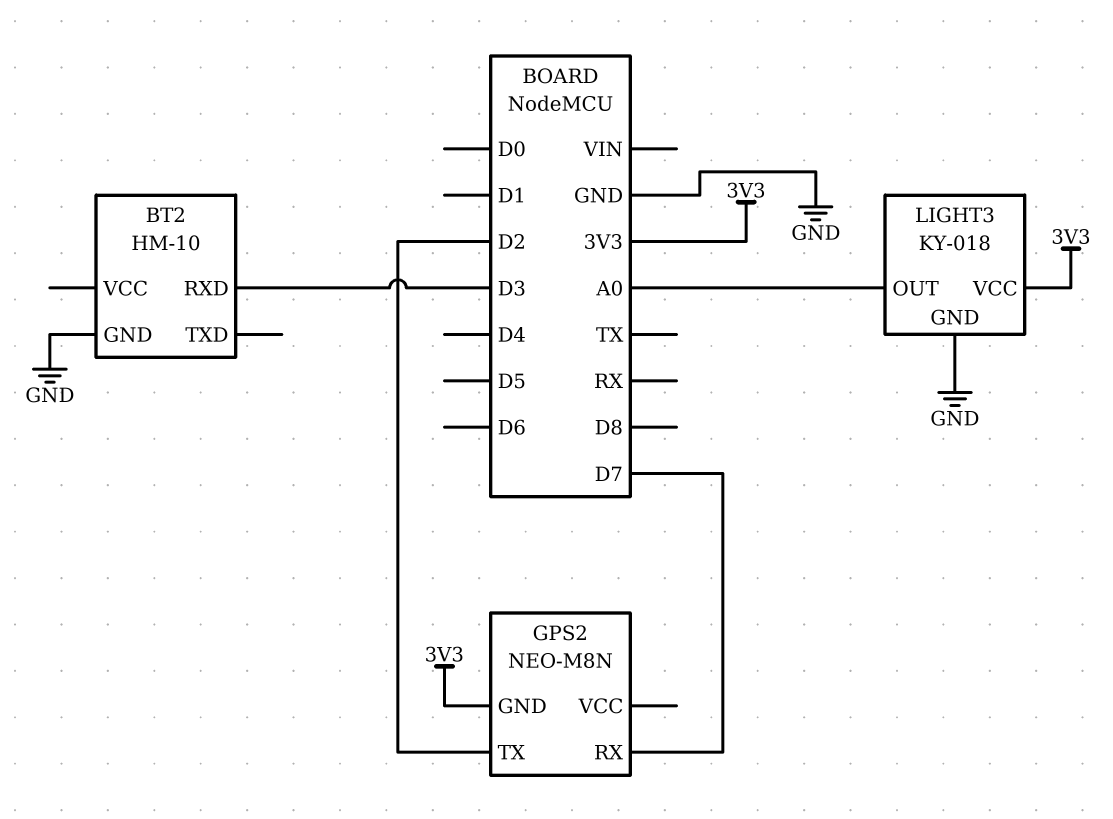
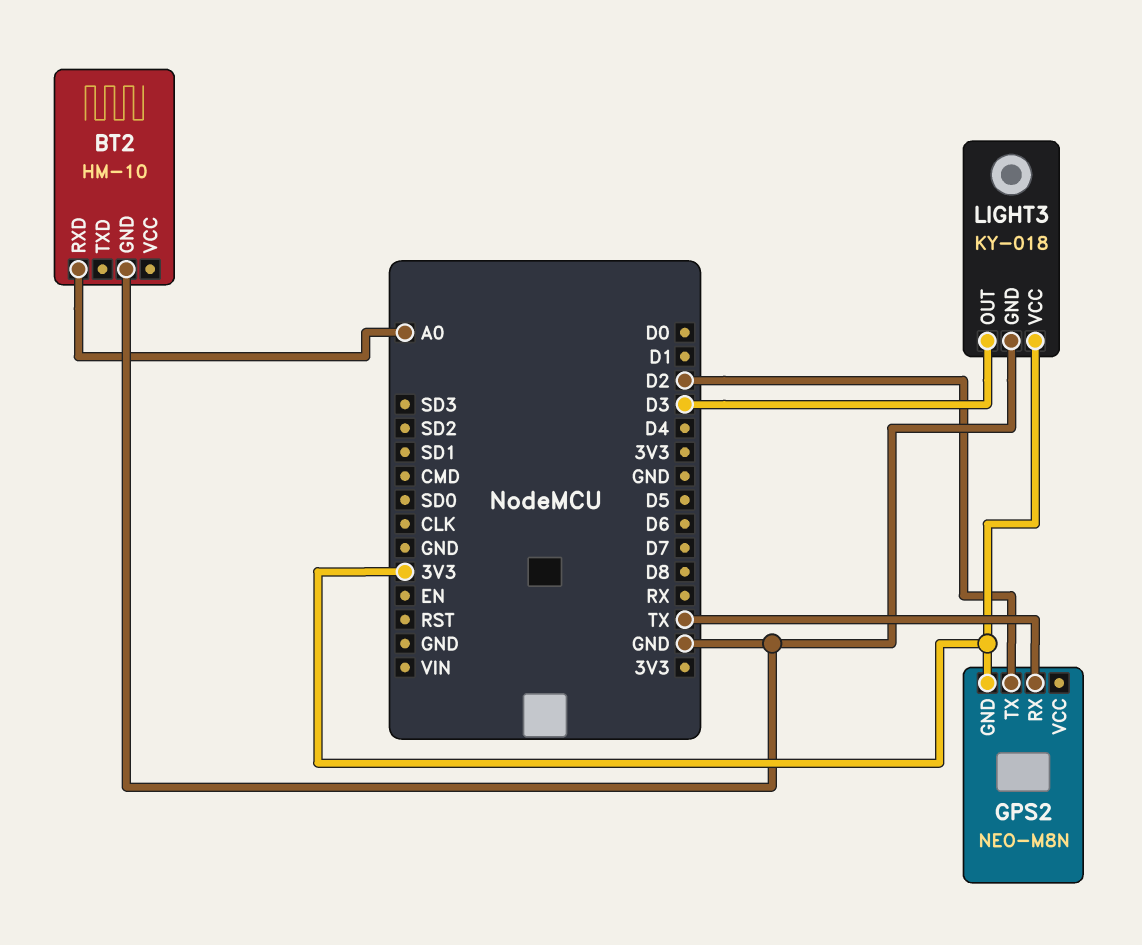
BT2 pin RXD: D3 -> A0
GPS2 pin RX: D7 -> TX
LIGHT3 pin OUT: A0 -> D3

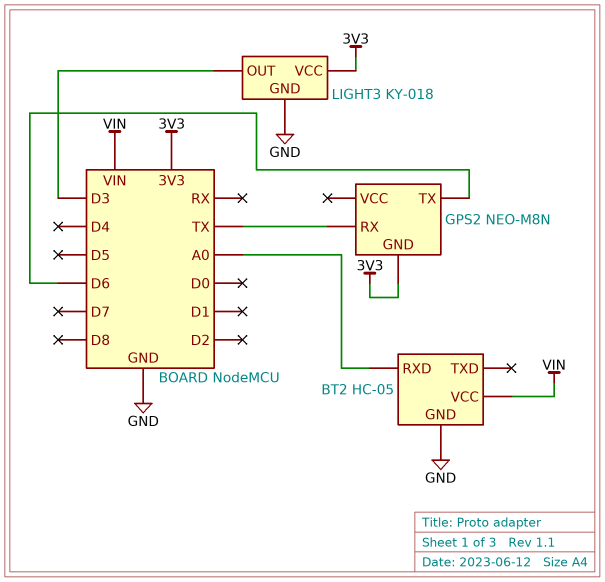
BT2: HM-10 -> HC-05
BT2 pin VCC: none -> VIN
GPS2 pin TX: D2 -> D6

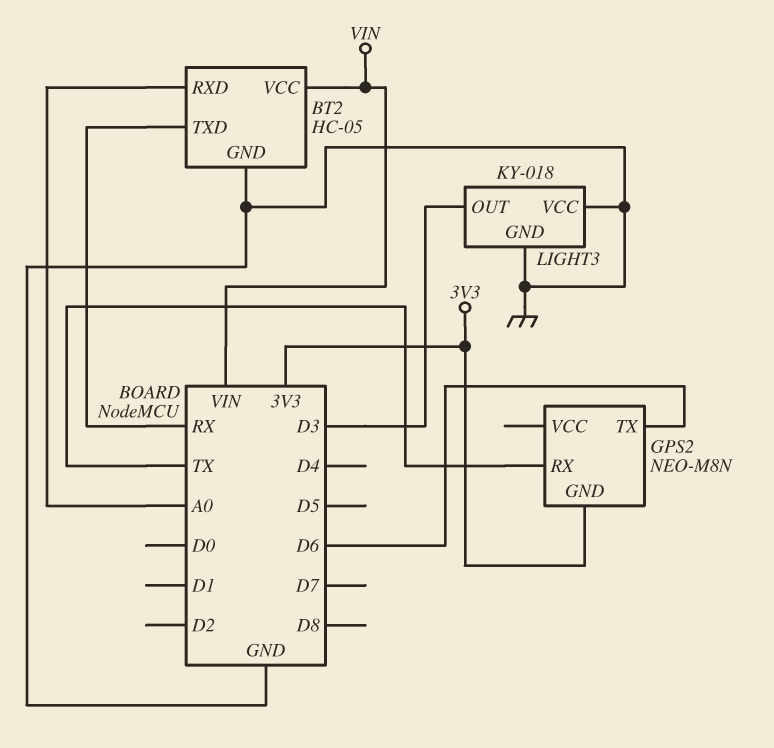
BT2 pin TXD: none -> RX
LIGHT3 pin VCC: 3V3 -> GND

